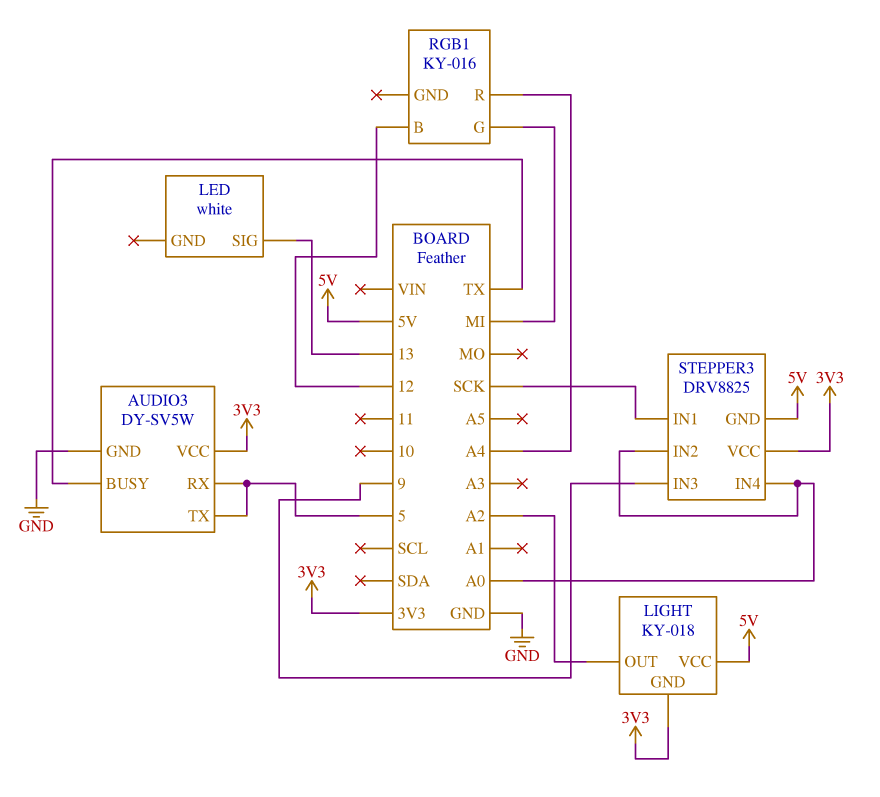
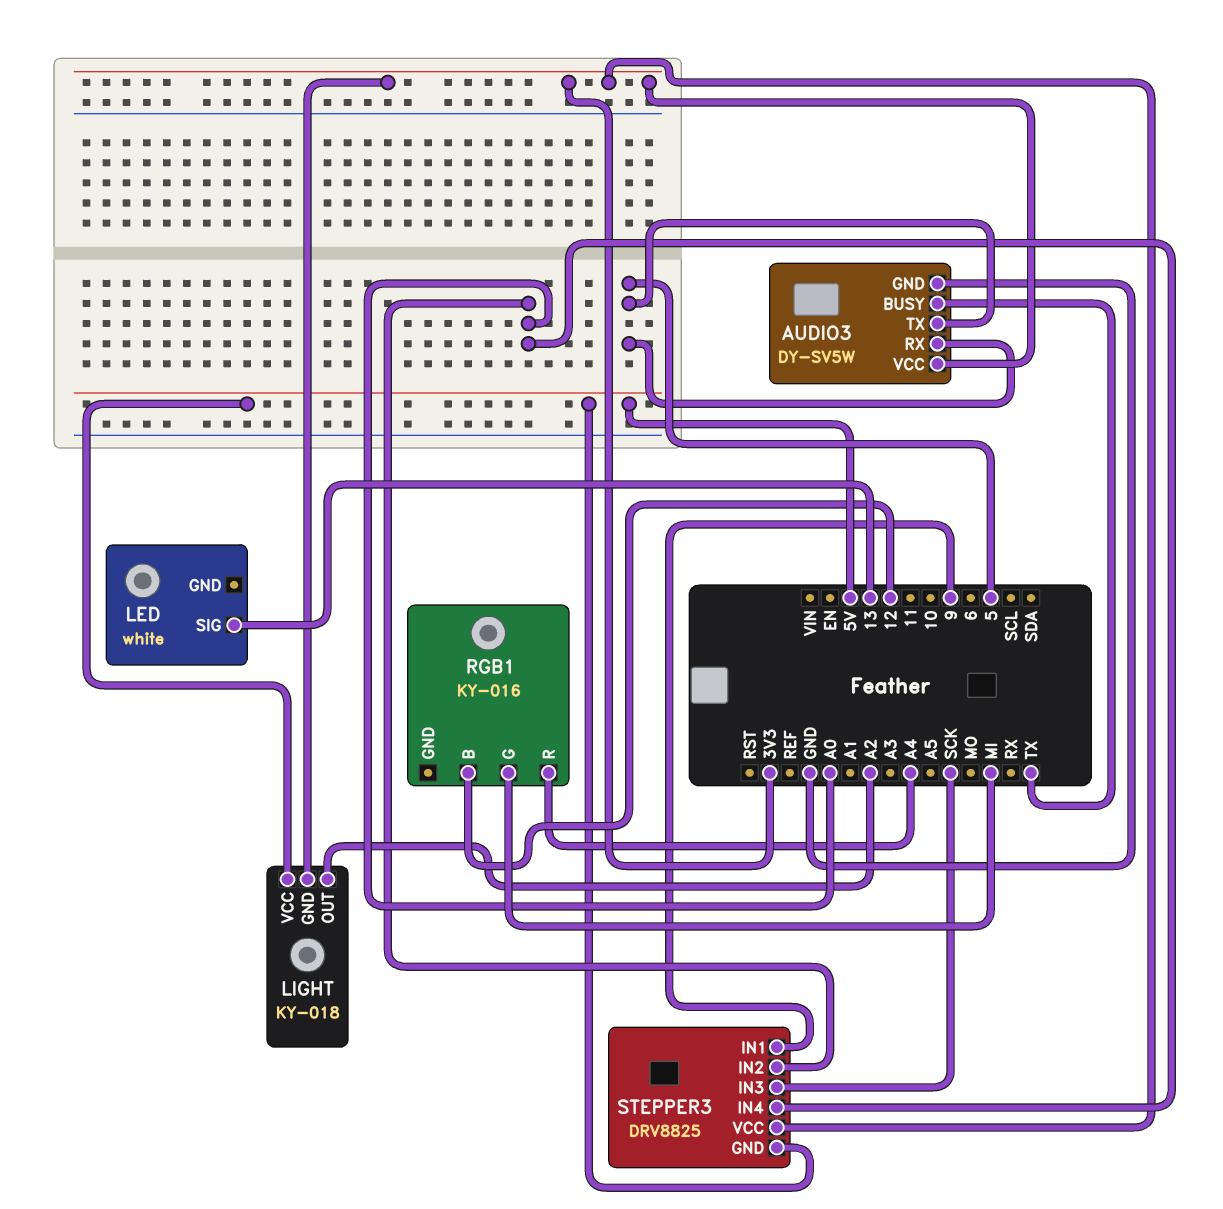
STEPPER3 pin IN1: SCK -> 9
STEPPER3 pin IN3: 9 -> SCK

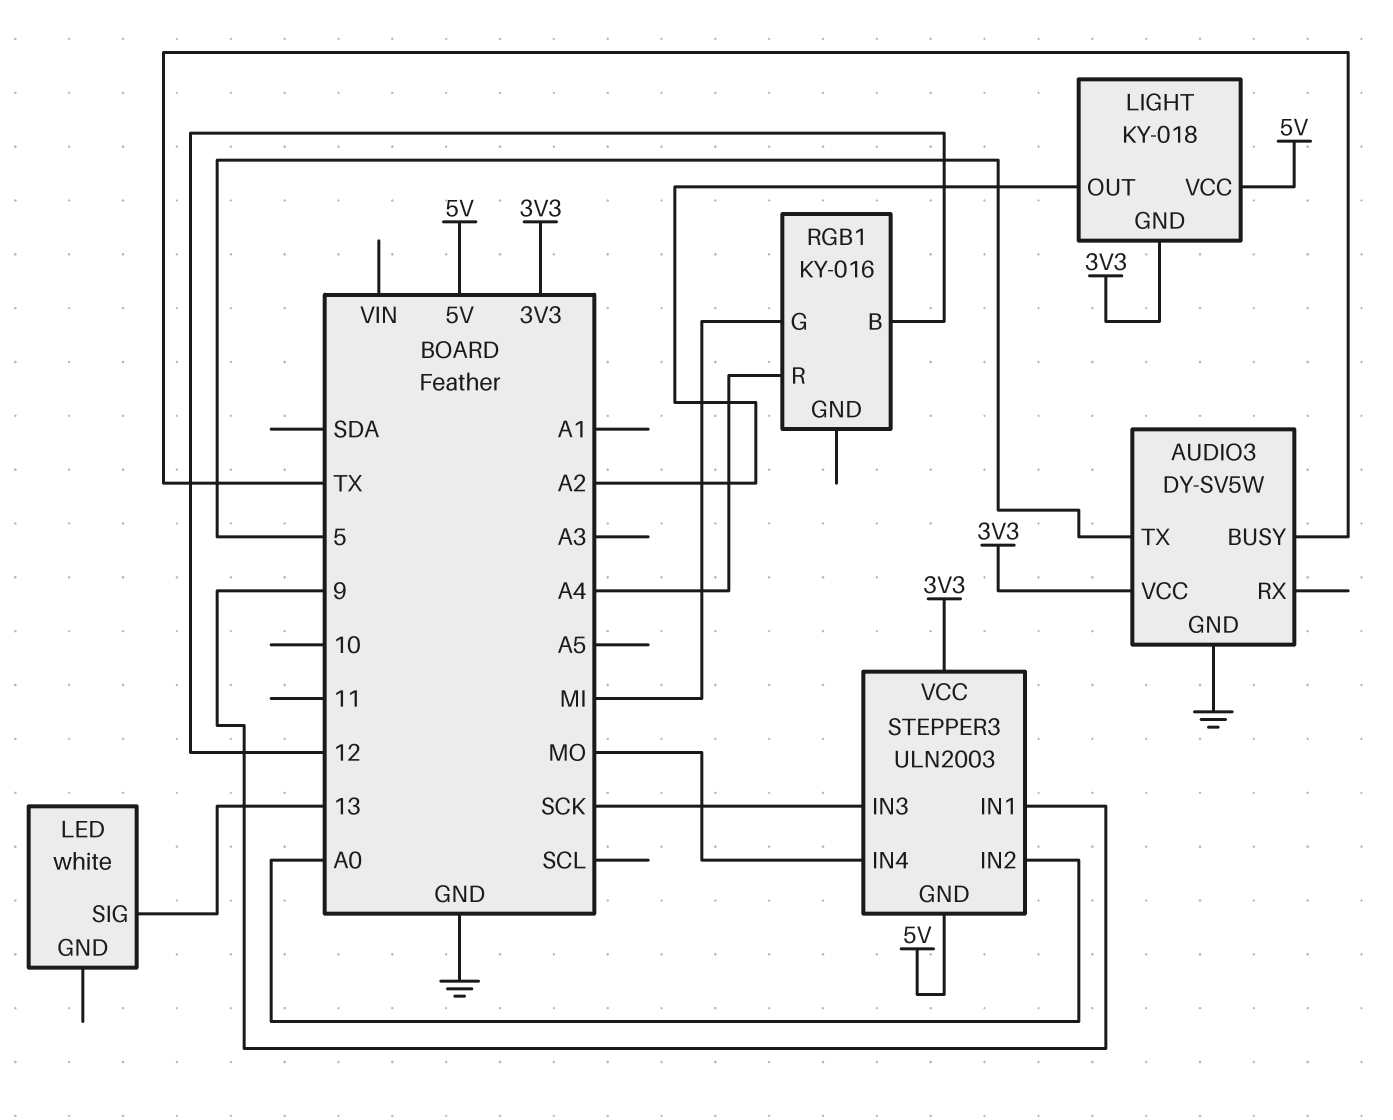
AUDIO3 pin RX: 5 -> none
STEPPER3: DRV8825 -> ULN2003
STEPPER3 pin IN4: A0 -> MO

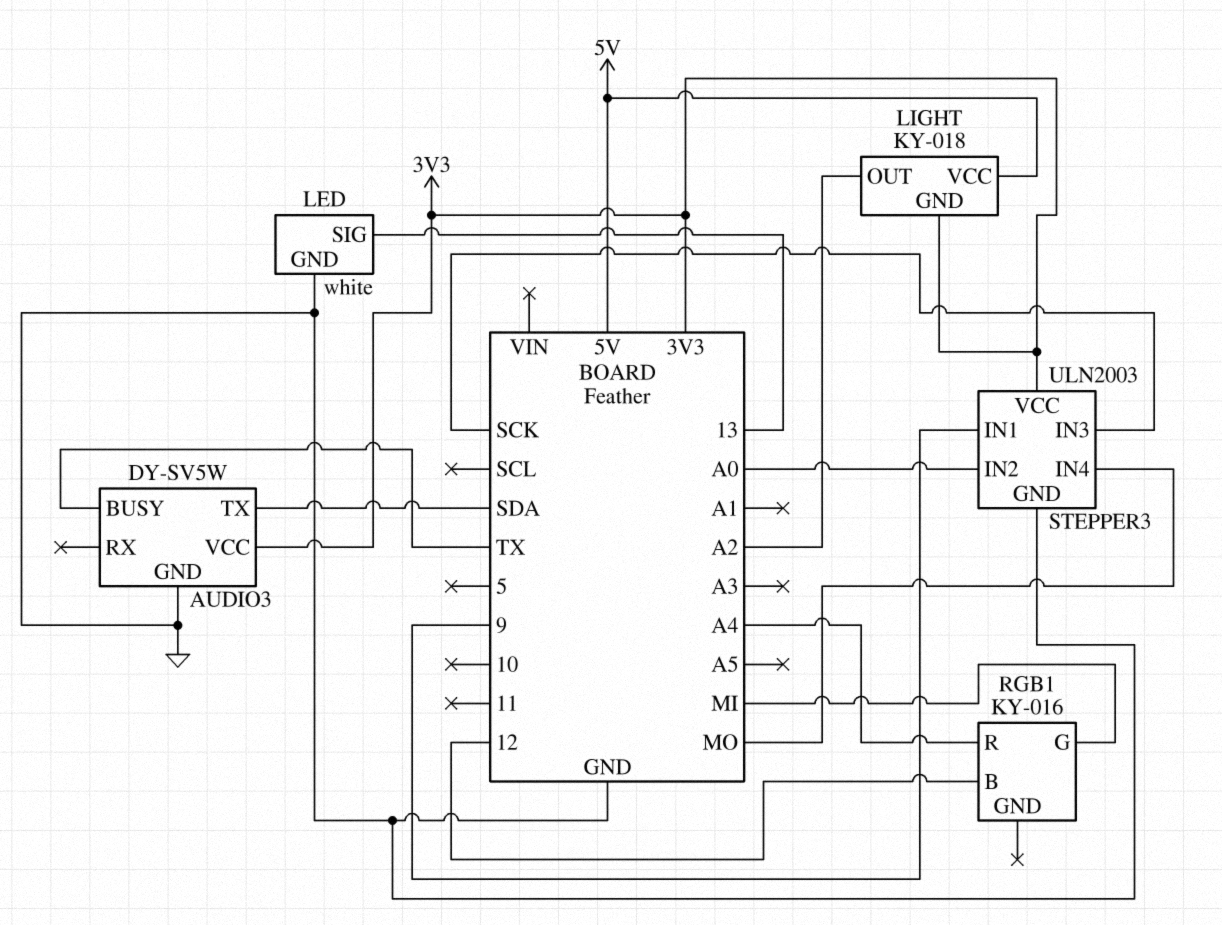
AUDIO3 pin TX: 5 -> SDA
LED pin GND: none -> GND
STEPPER3 pin GND: 5V -> GND

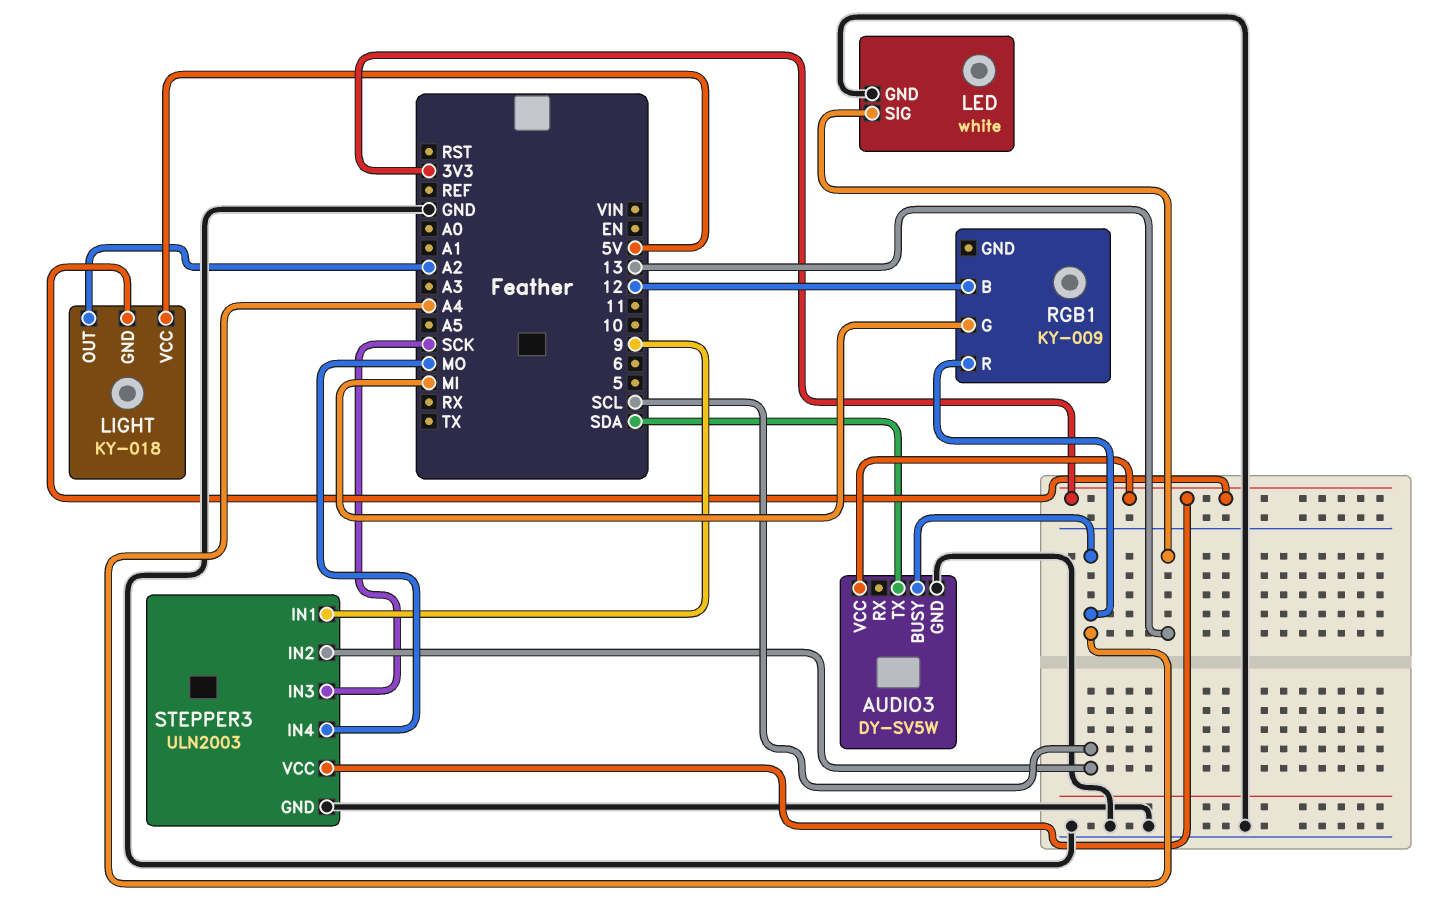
AUDIO3 pin BUSY: TX -> A4
RGB1: KY-016 -> KY-009
STEPPER3 pin IN2: A0 -> SCL

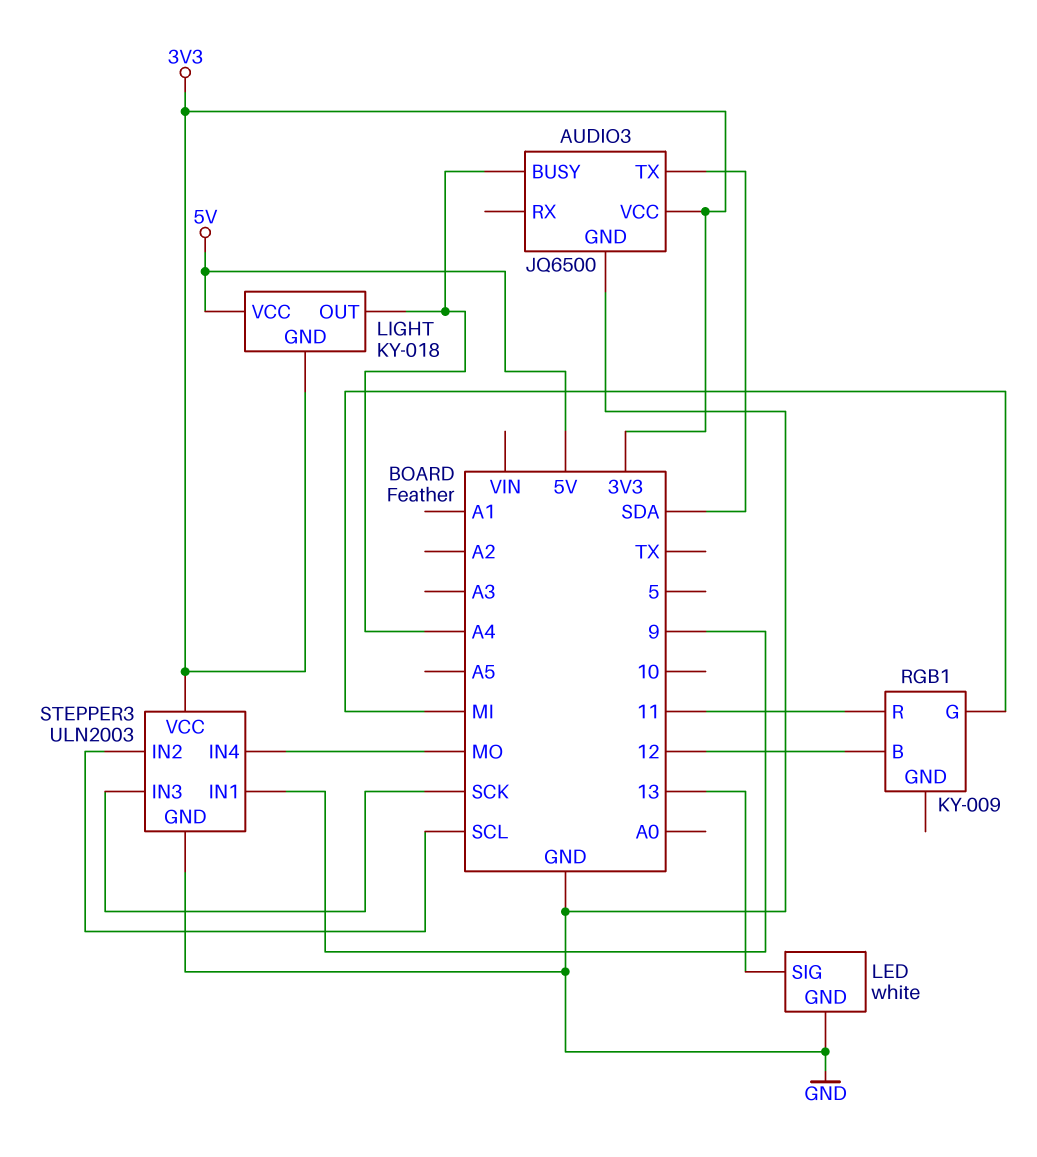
AUDIO3: DY-SV5W -> JQ6500
LIGHT pin OUT: A2 -> A4
RGB1 pin R: A4 -> 11

